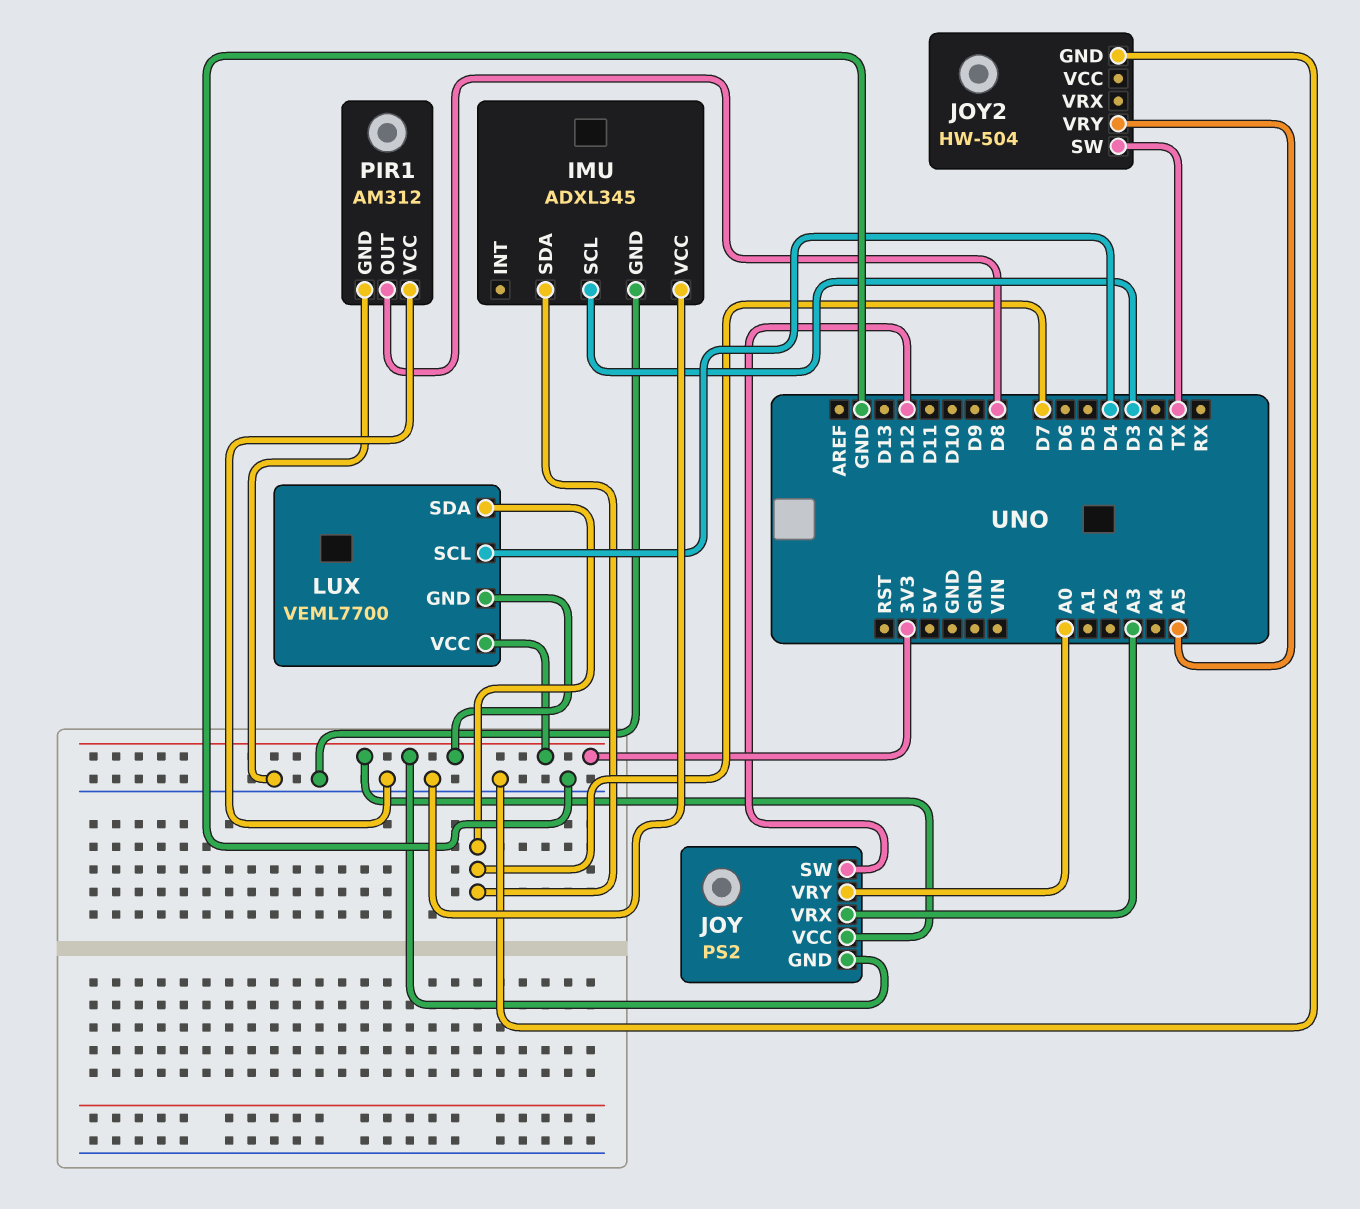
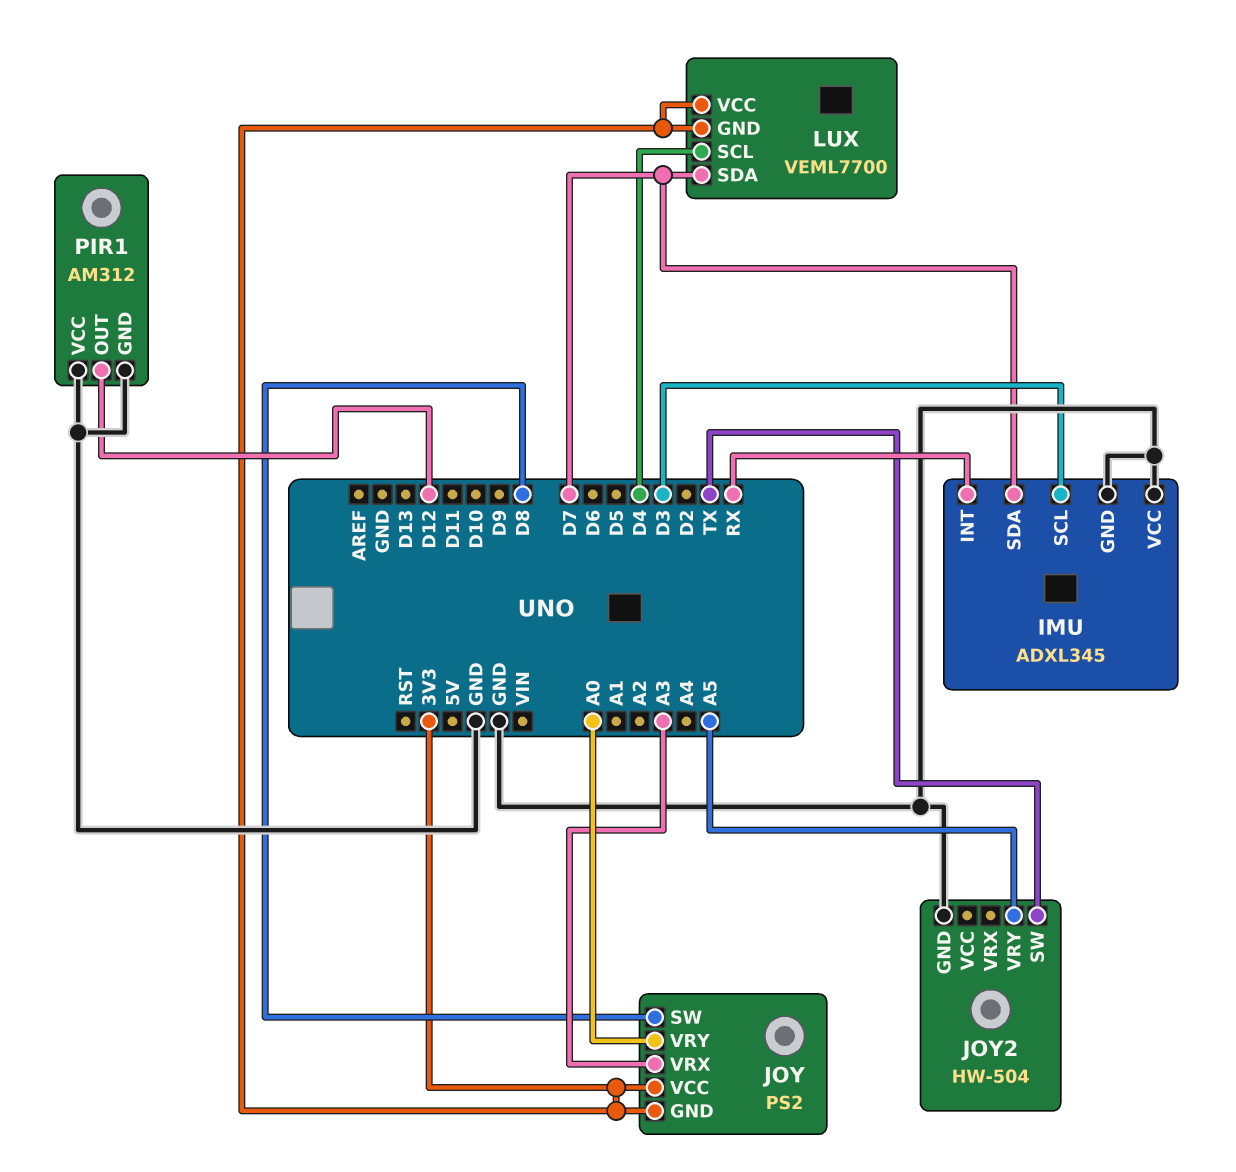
IMU pin INT: none -> RX
JOY pin SW: D12 -> D8
PIR1 pin OUT: D8 -> D12

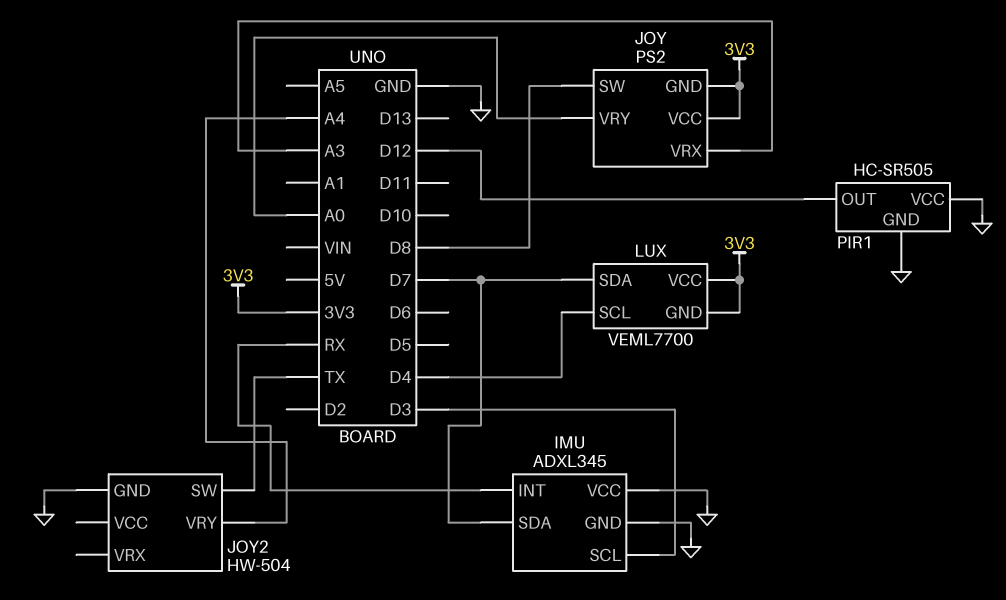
JOY2 pin VRY: A5 -> A4
PIR1: AM312 -> HC-SR505

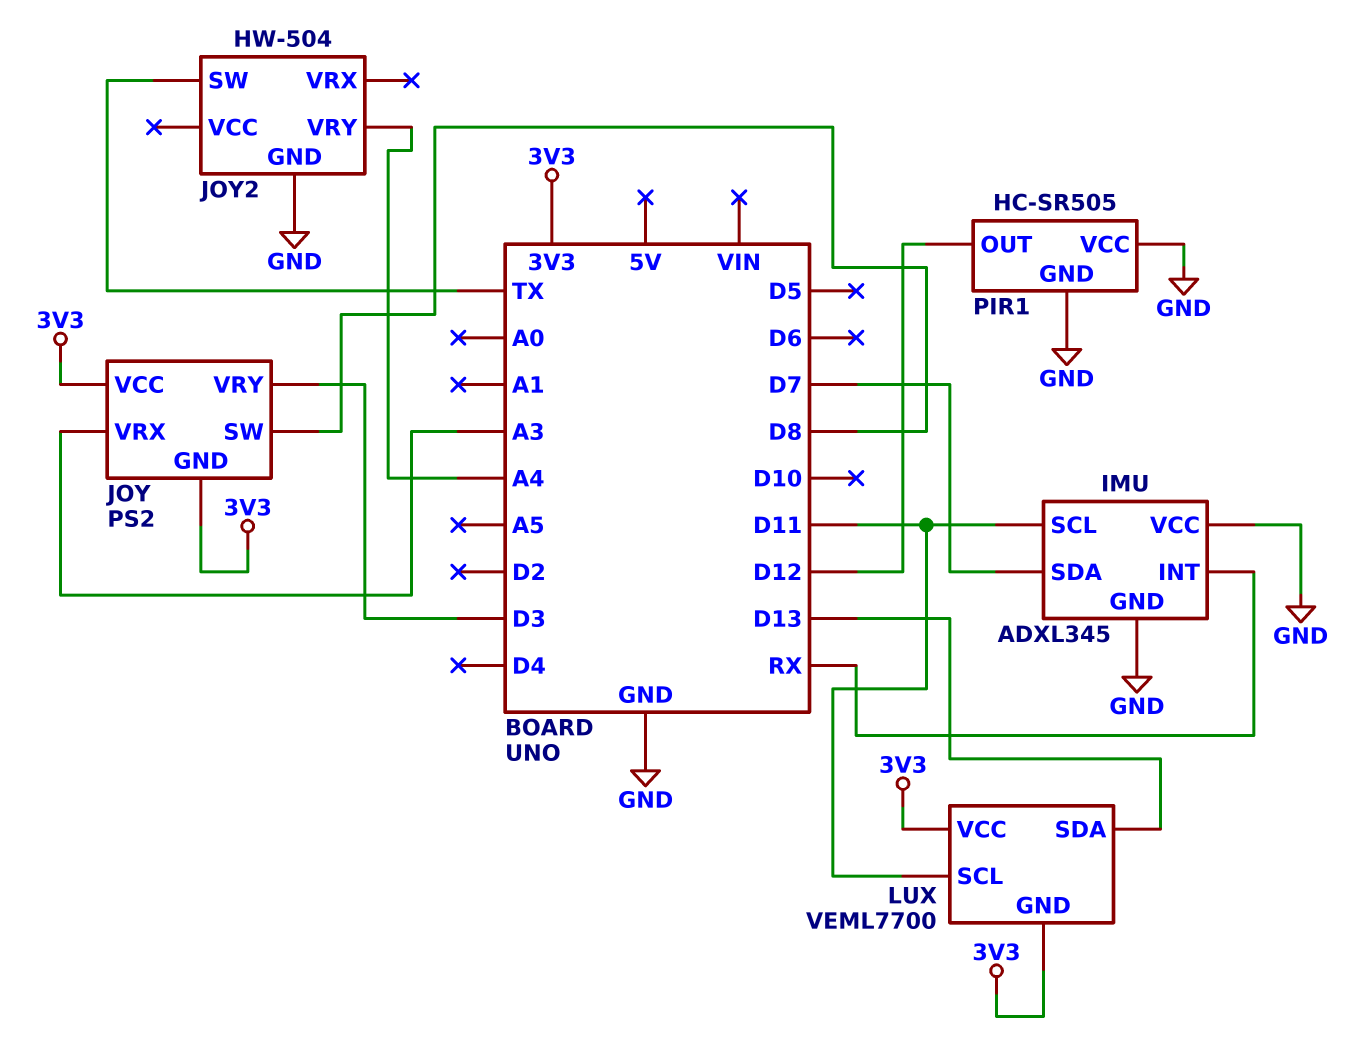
IMU pin SCL: D3 -> D11
JOY pin VRY: A0 -> D3
LUX pin SCL: D4 -> D11
LUX pin SDA: D7 -> D13

